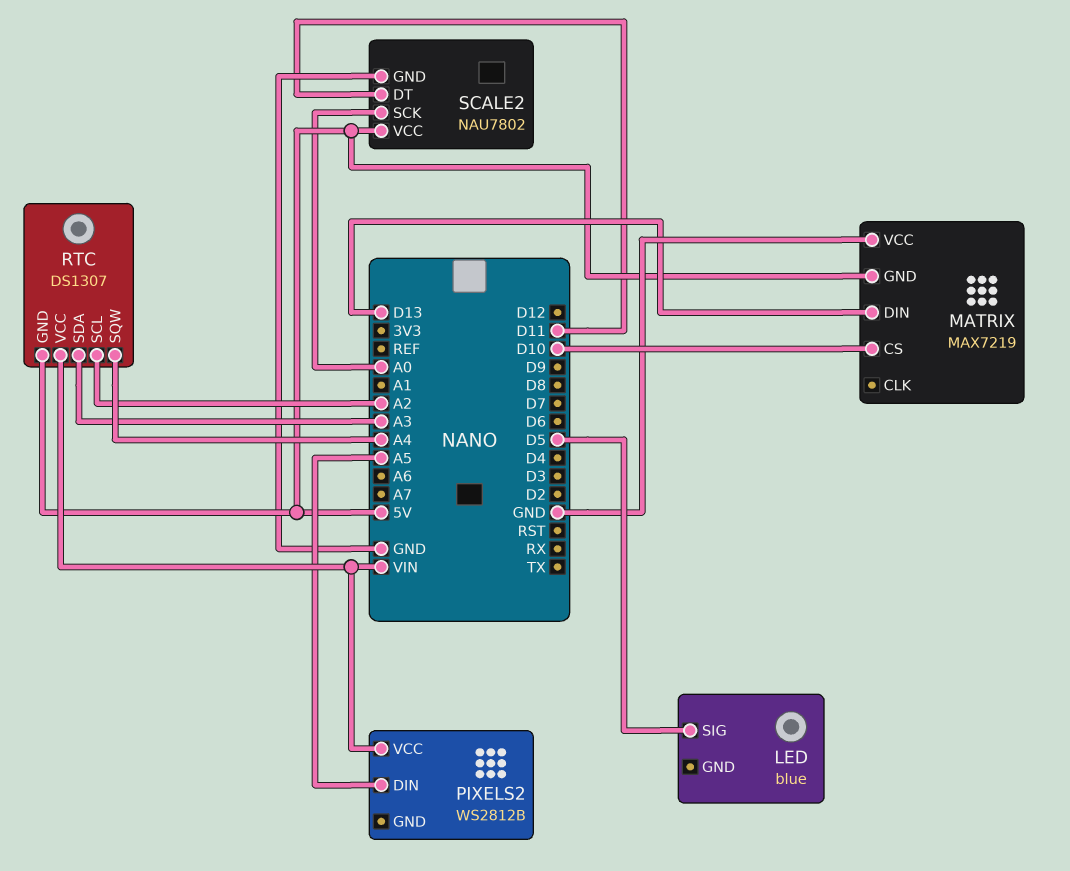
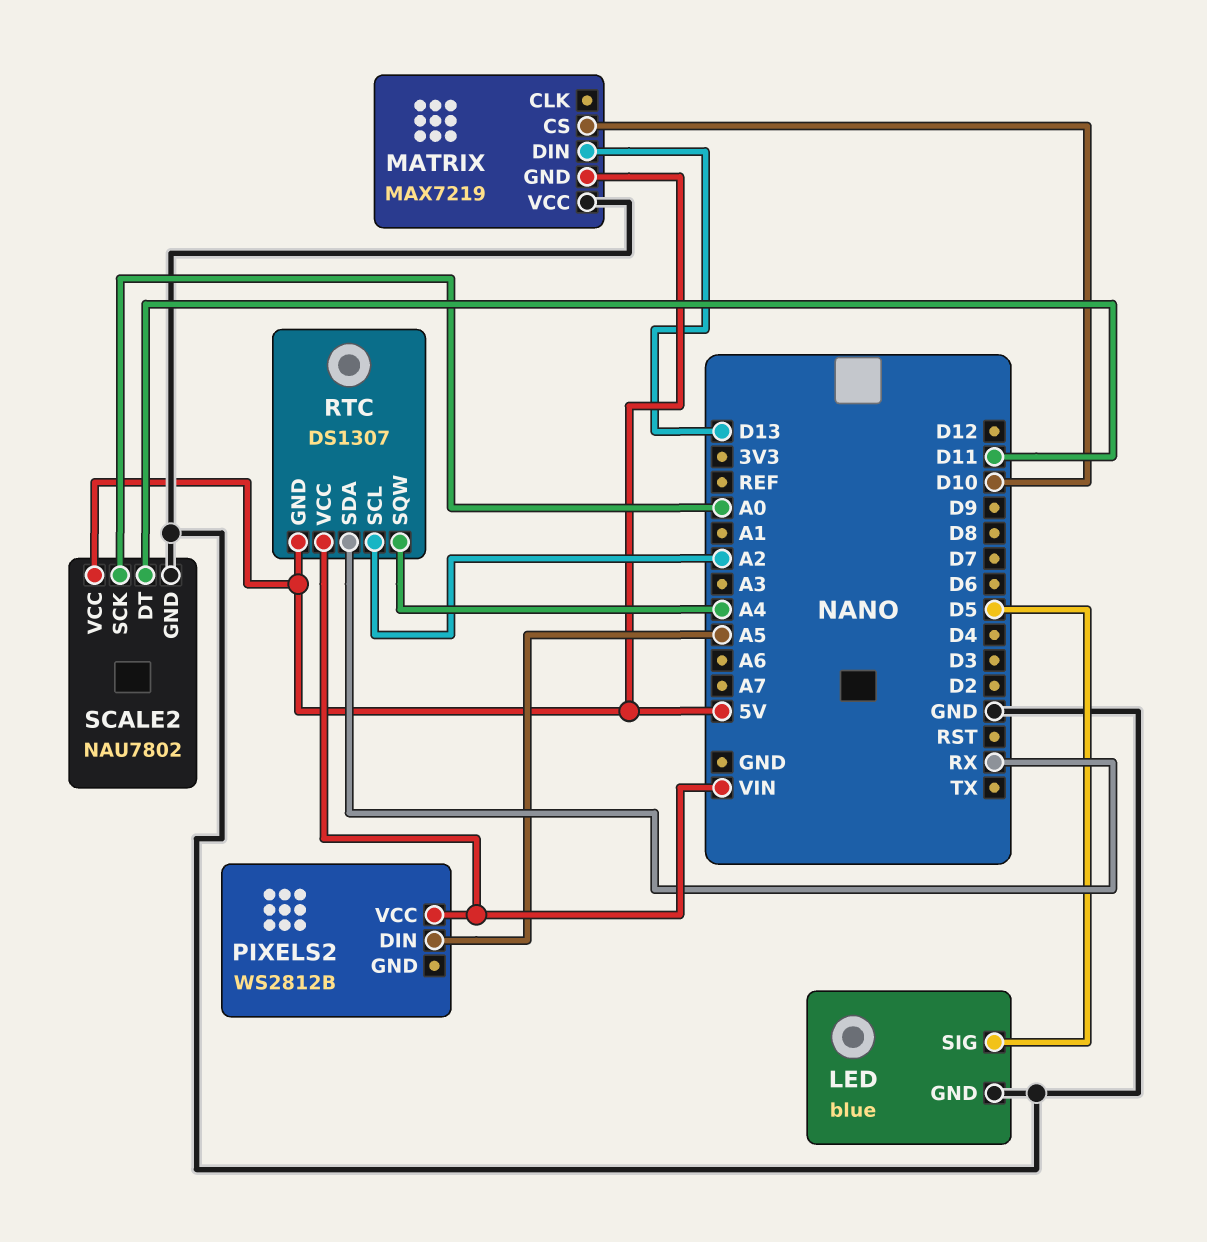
LED pin GND: none -> GND
RTC pin SDA: A3 -> RX

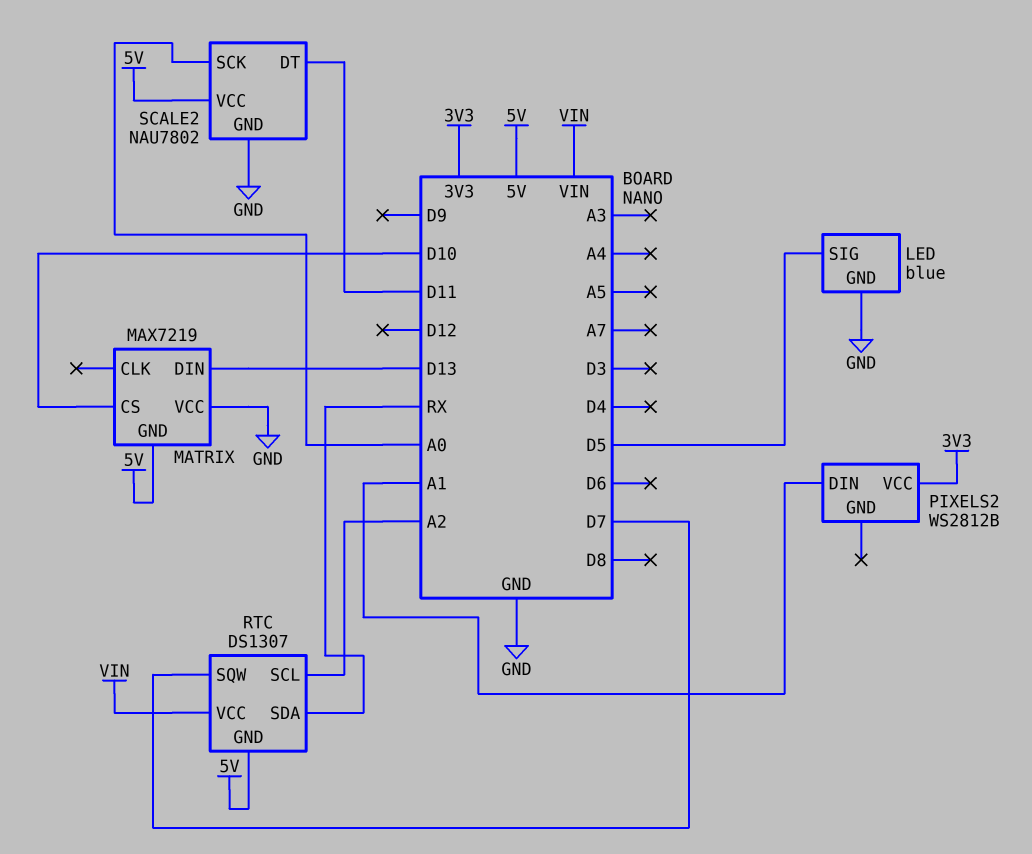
PIXELS2 pin DIN: A5 -> A1
PIXELS2 pin VCC: VIN -> 3V3
RTC pin SQW: A4 -> D7

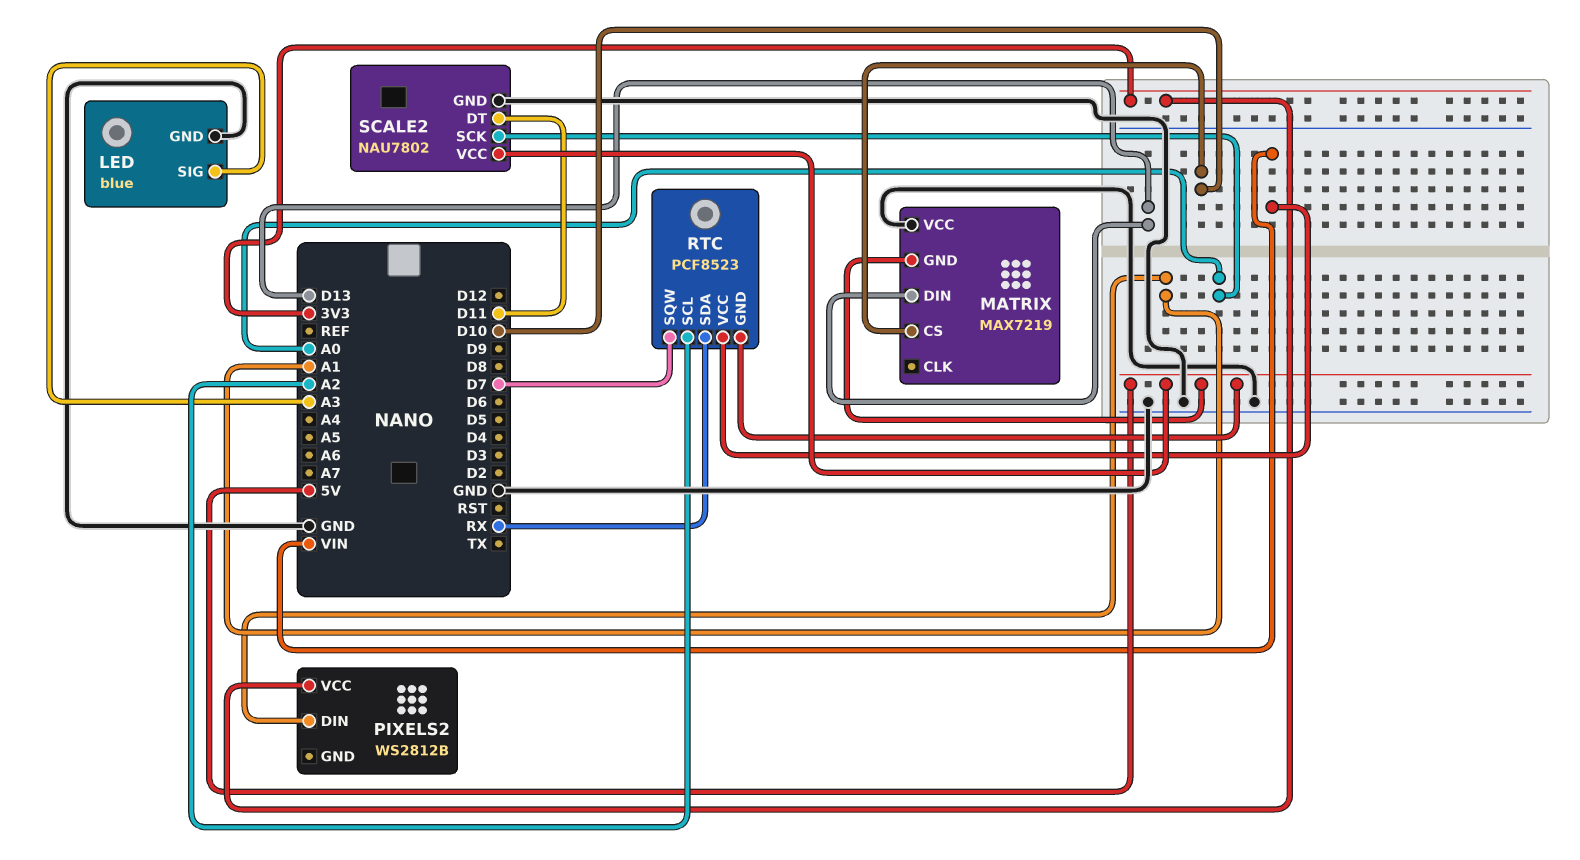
LED pin SIG: D5 -> A3
RTC: DS1307 -> PCF8523

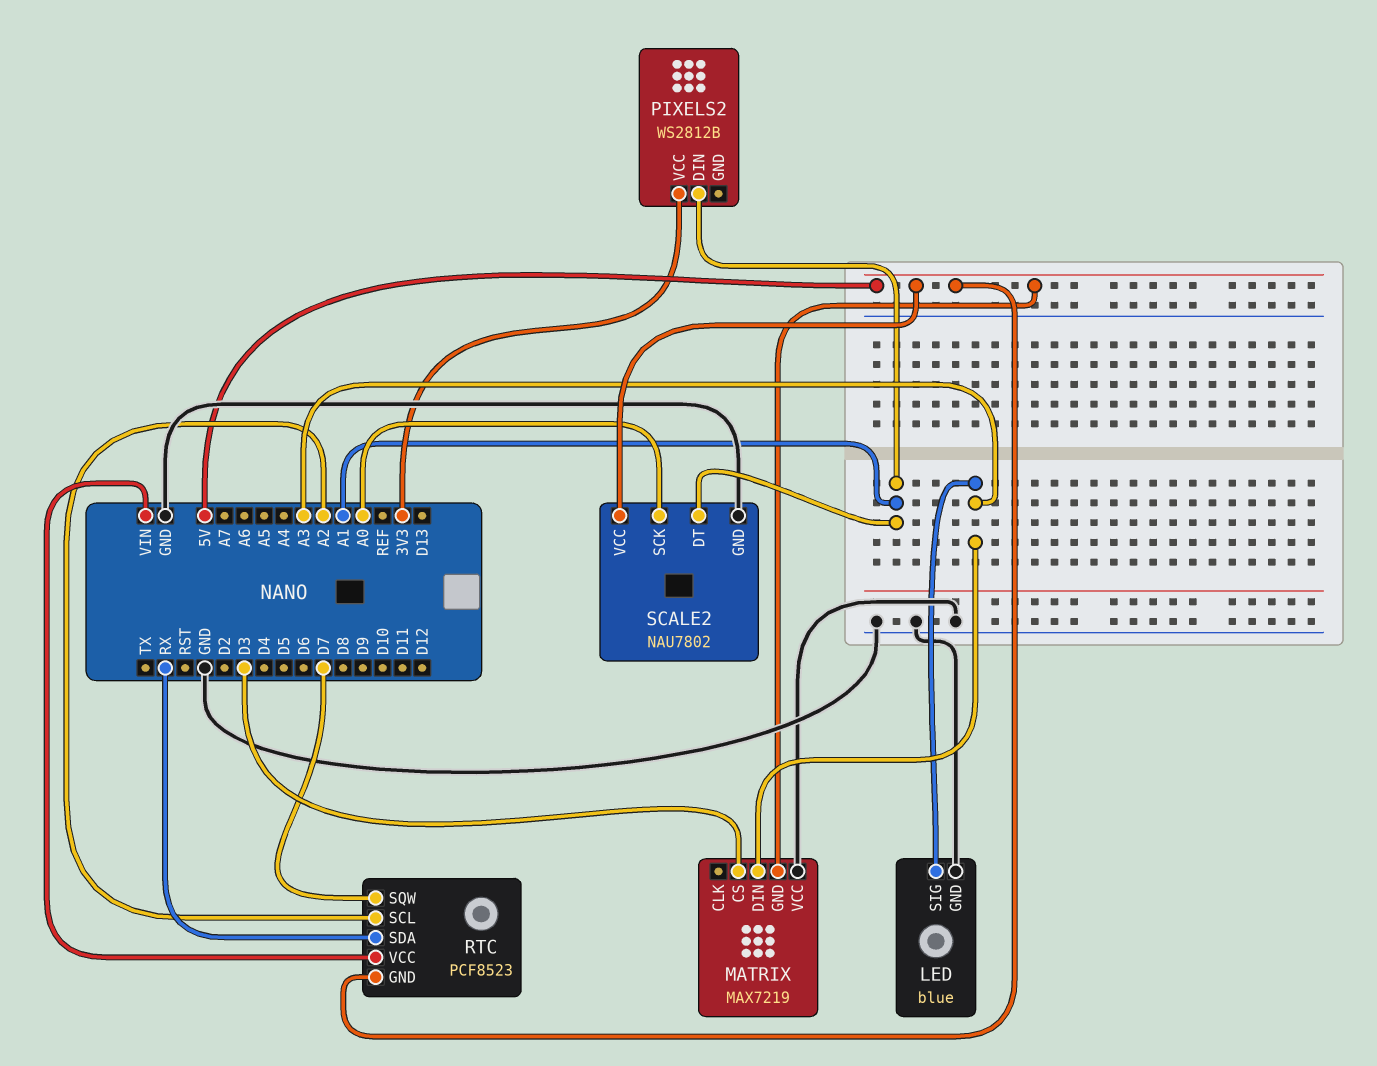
MATRIX pin CS: D10 -> D3
MATRIX pin DIN: D13 -> A3
SCALE2 pin DT: D11 -> A1

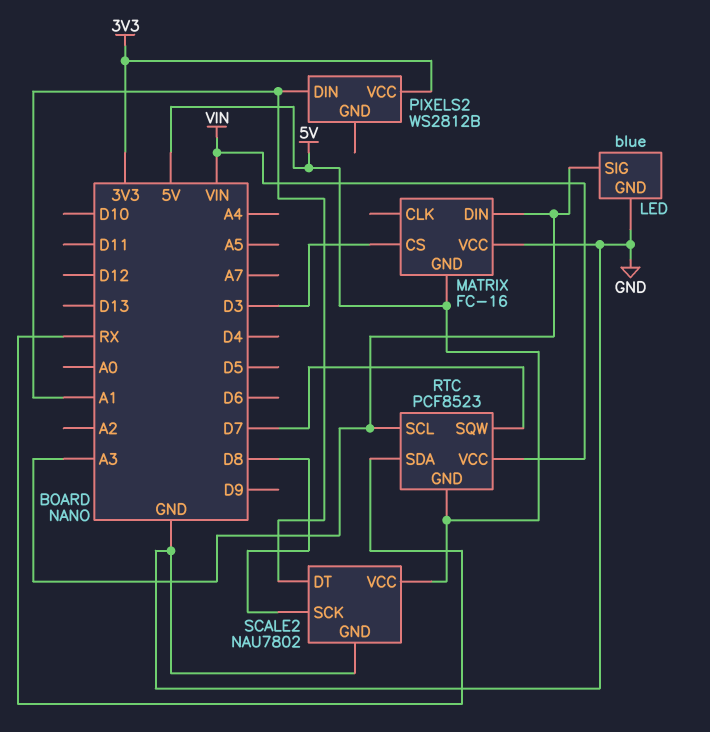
MATRIX: MAX7219 -> FC-16
RTC pin SCL: A2 -> A3
SCALE2 pin SCK: A0 -> D8

